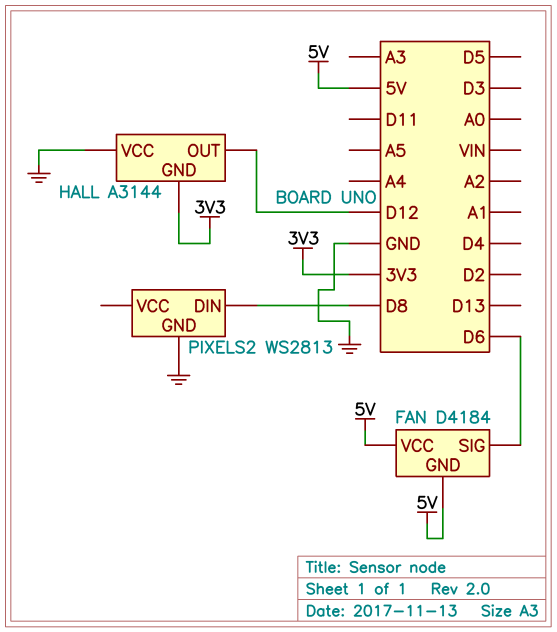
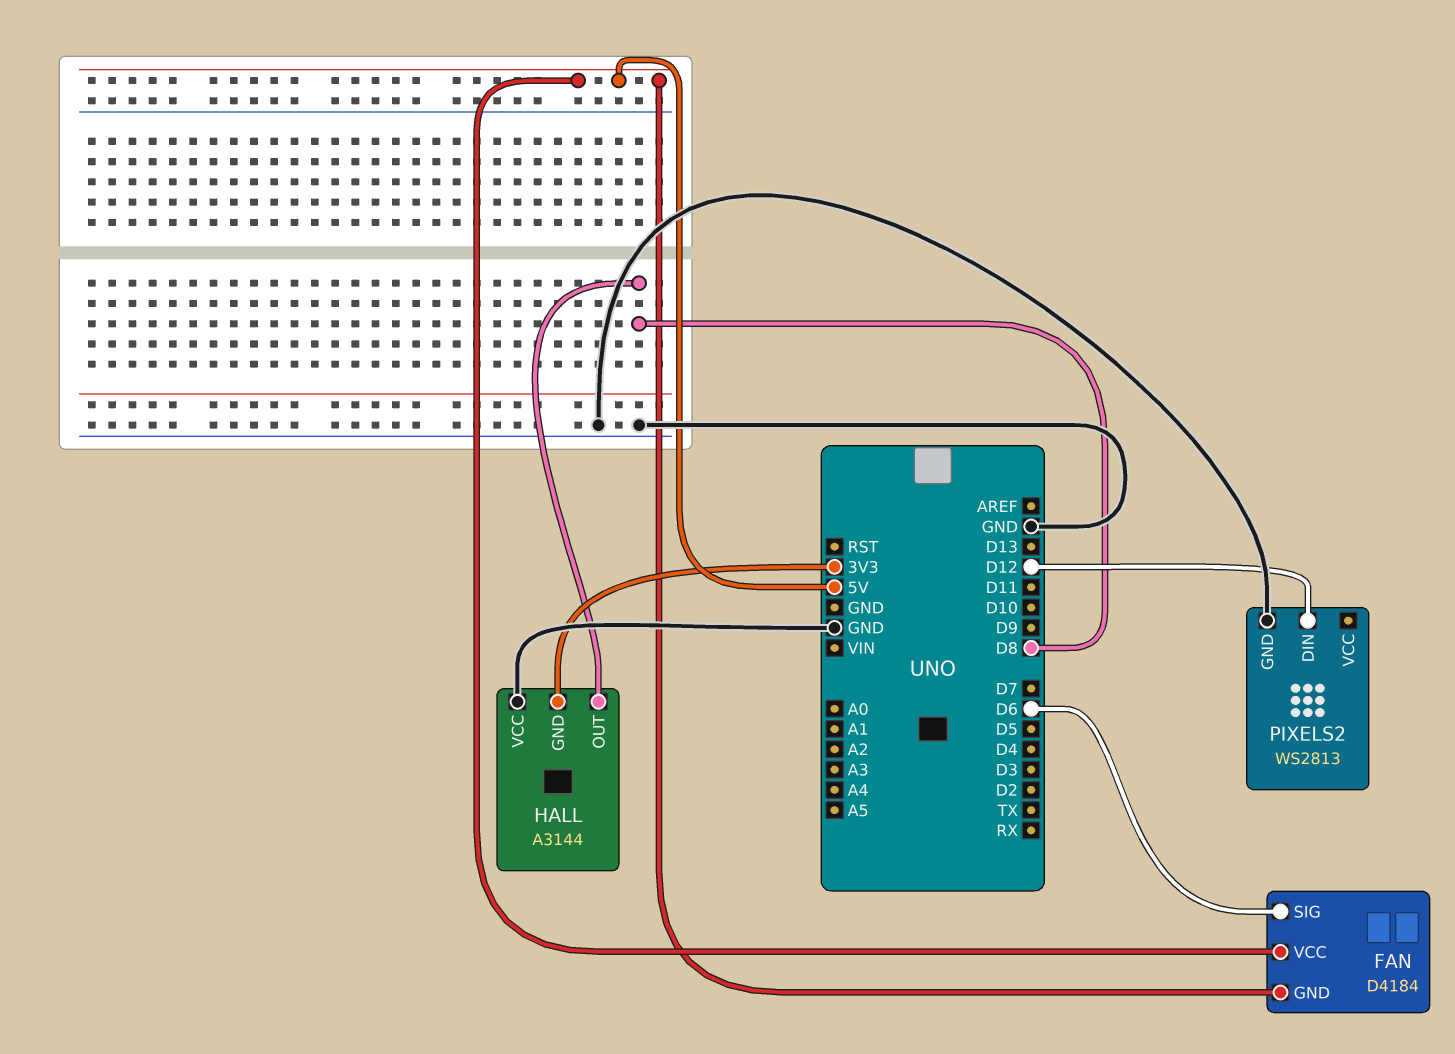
HALL pin OUT: D12 -> D8
PIXELS2 pin DIN: D8 -> D12

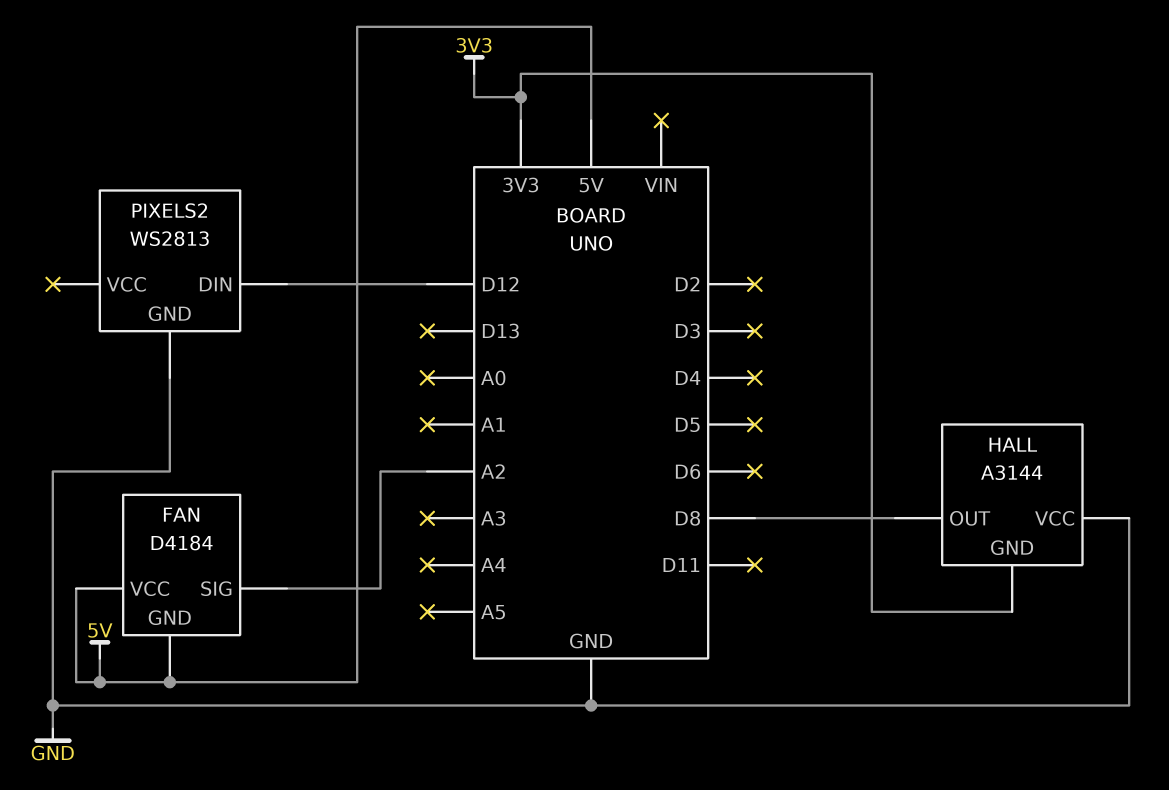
FAN pin SIG: D6 -> A2

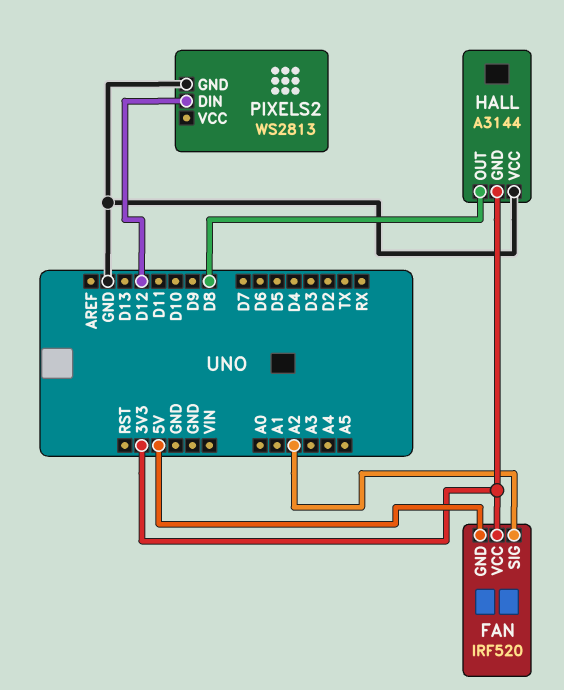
FAN: D4184 -> IRF520
FAN pin VCC: 5V -> 3V3

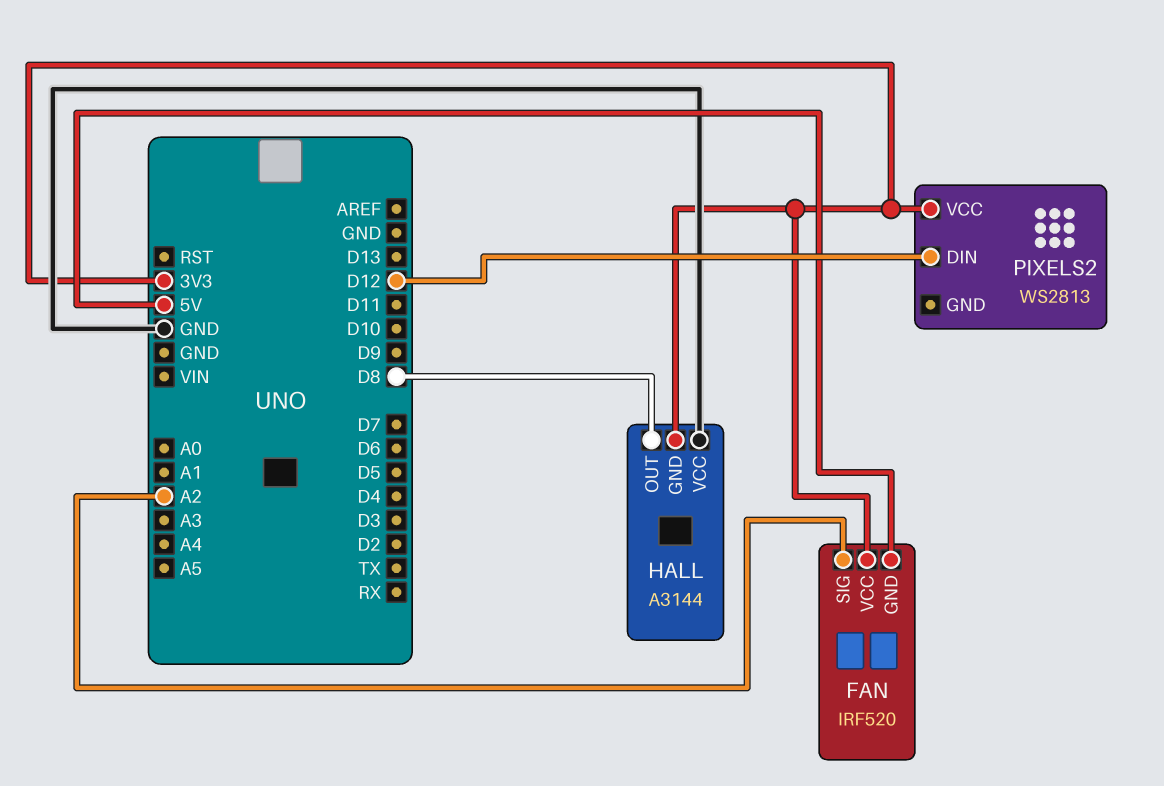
PIXELS2 pin GND: GND -> none
PIXELS2 pin VCC: none -> 3V3

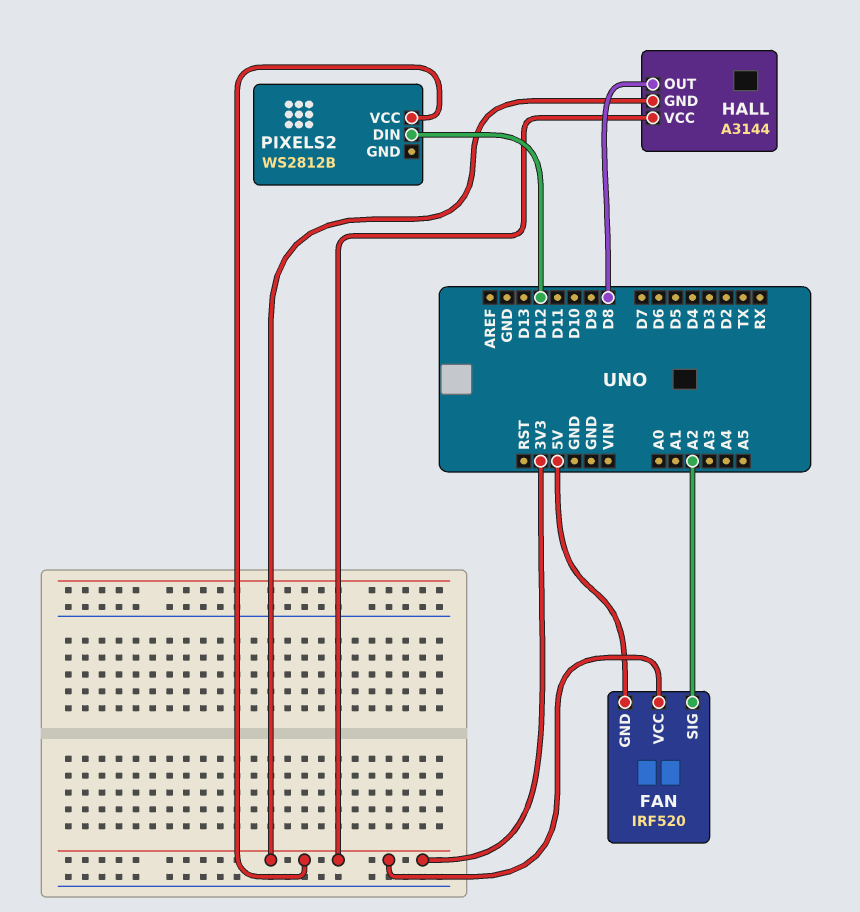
HALL pin VCC: GND -> 3V3
PIXELS2: WS2813 -> WS2812B

